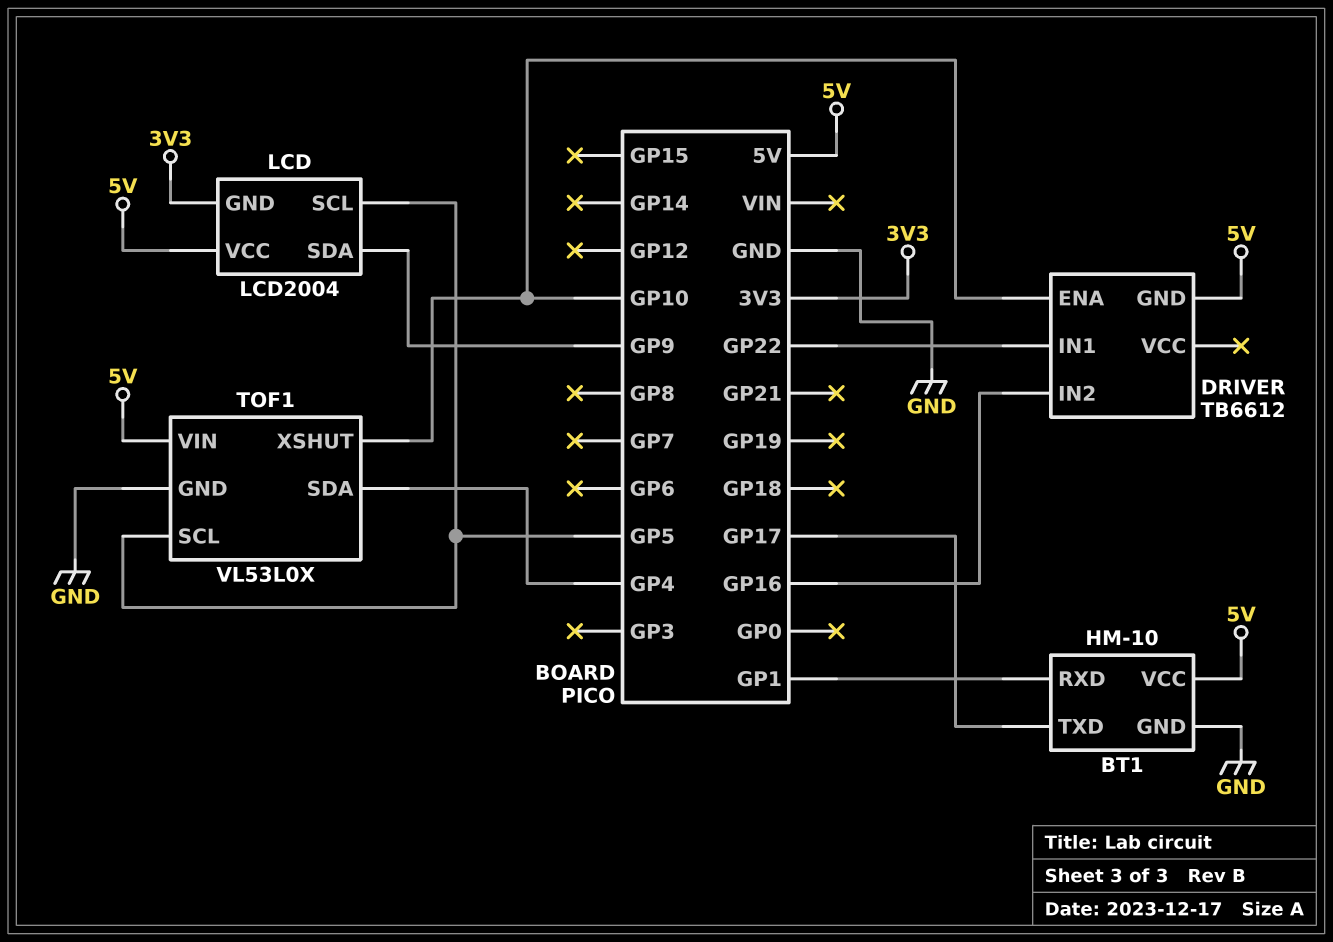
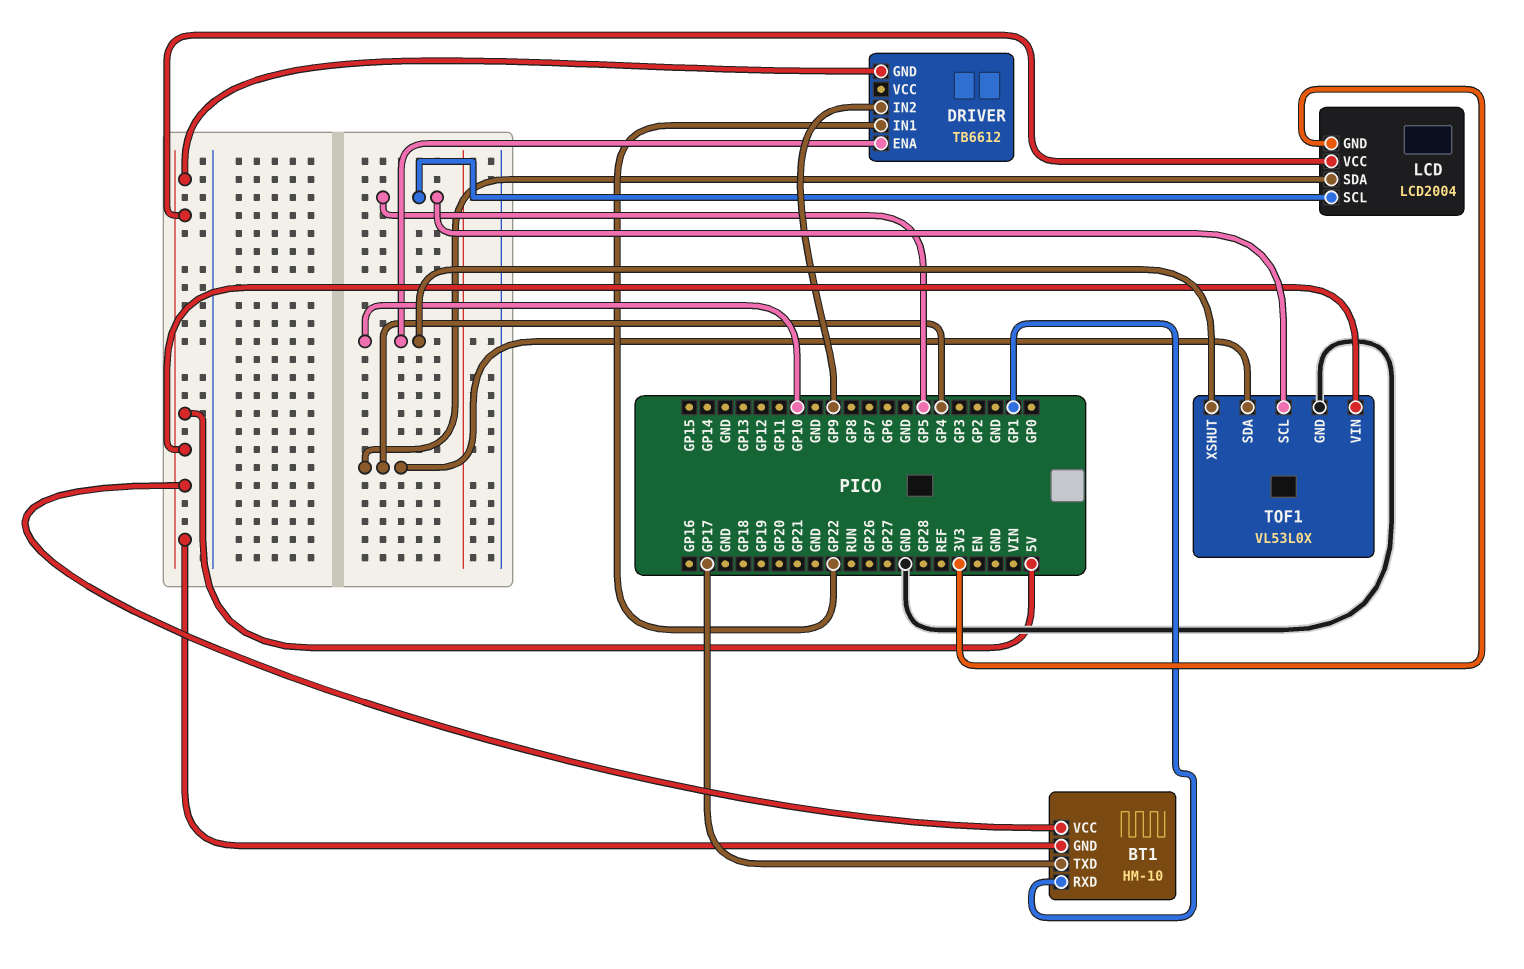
BT1 pin GND: GND -> 5V
DRIVER pin IN2: GP16 -> GP9
LCD pin SDA: GP9 -> GP4

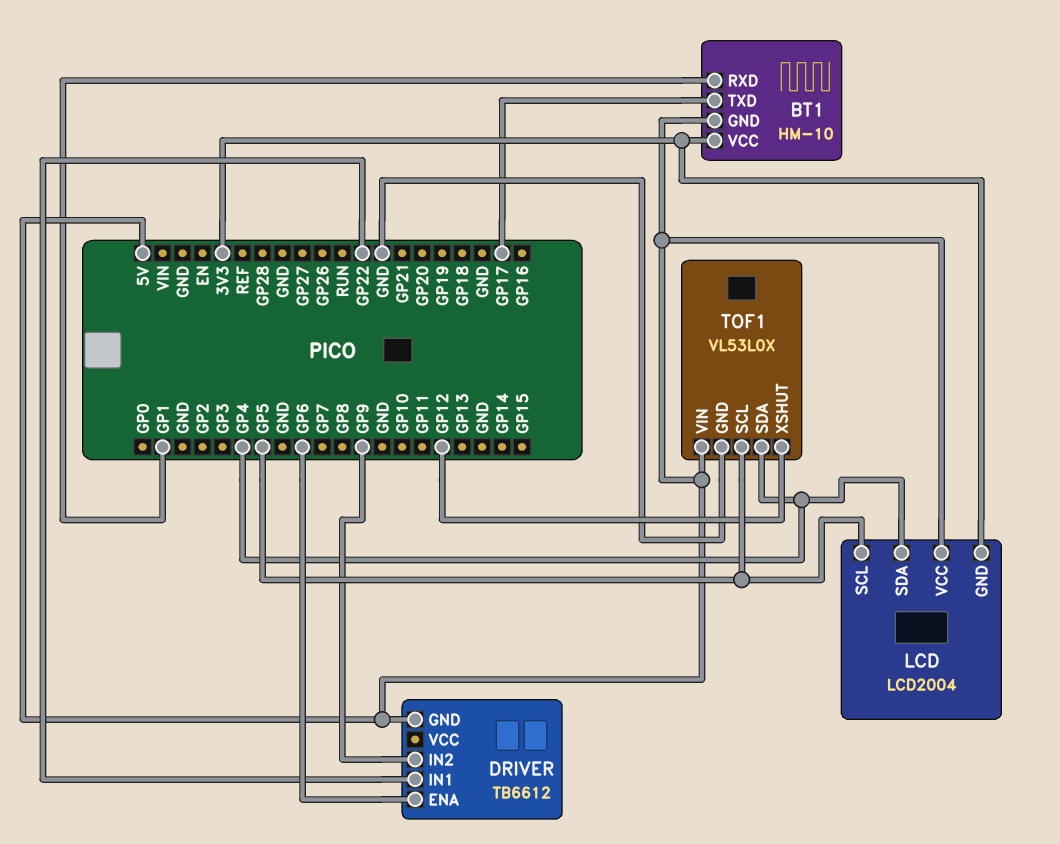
BT1 pin VCC: 5V -> 3V3
DRIVER pin ENA: GP10 -> GP6
TOF1 pin XSHUT: GP10 -> GP12

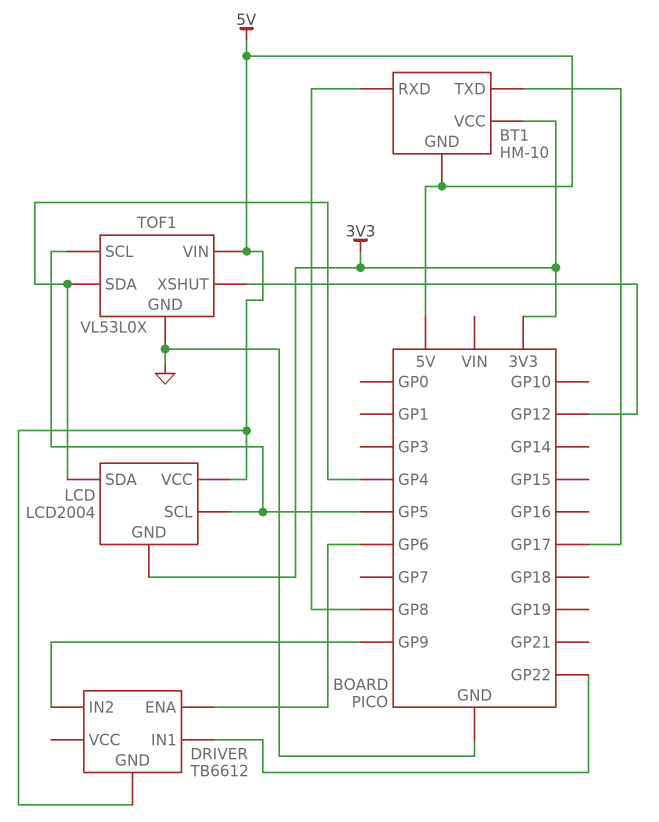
BT1 pin RXD: GP1 -> GP8

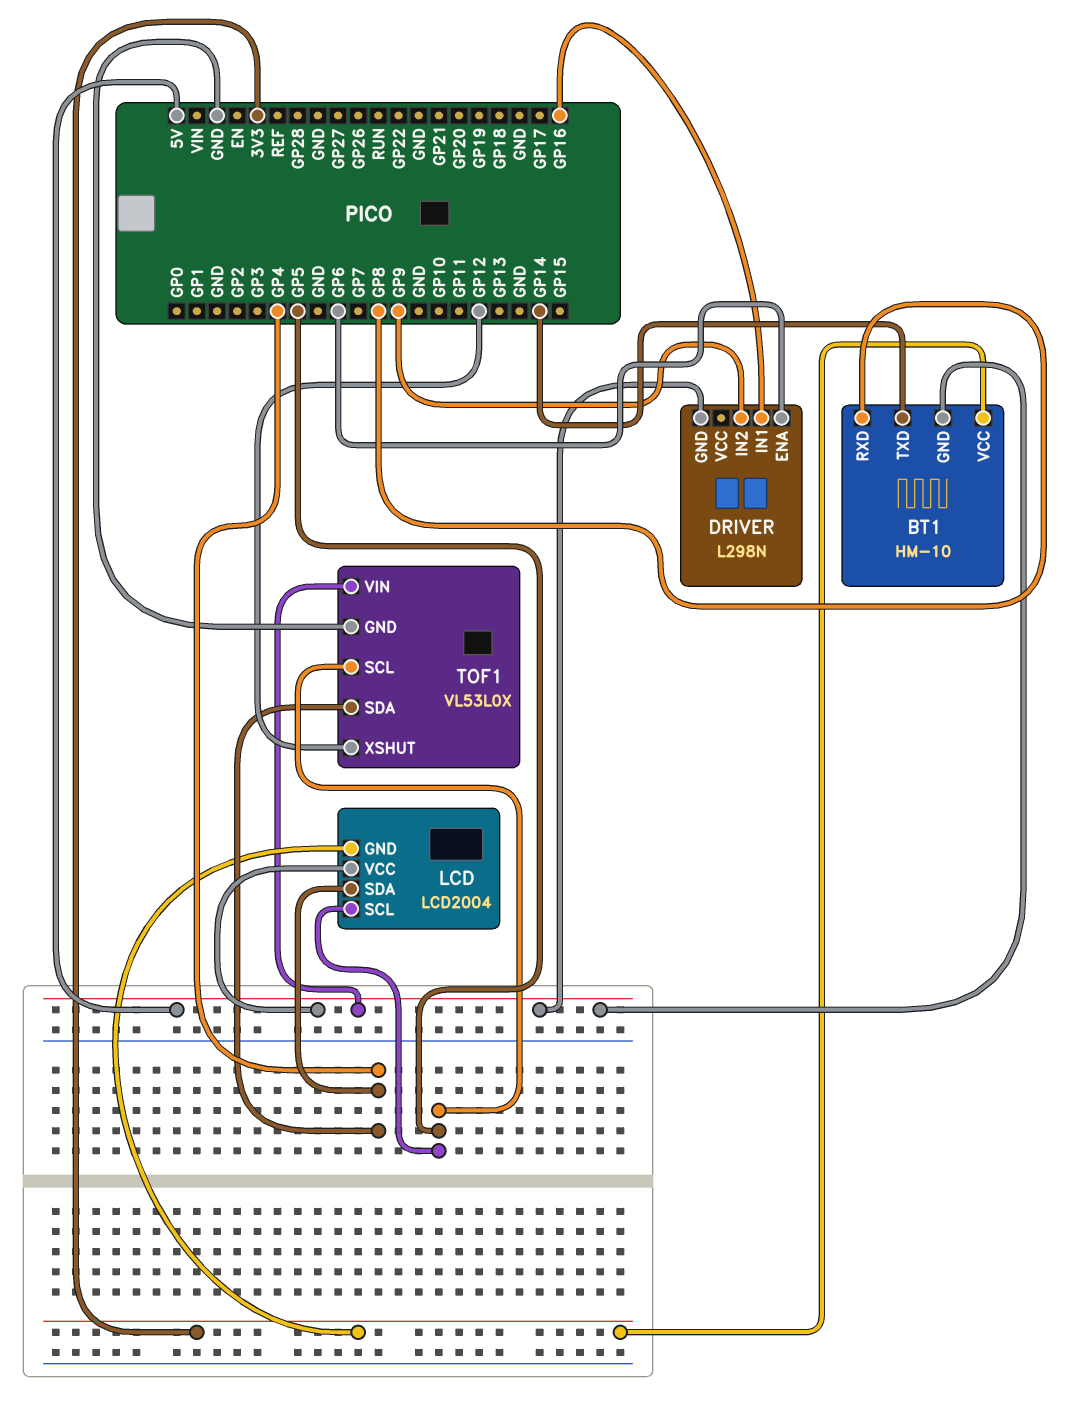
BT1 pin TXD: GP17 -> GP14
DRIVER: TB6612 -> L298N
DRIVER pin IN1: GP22 -> GP16

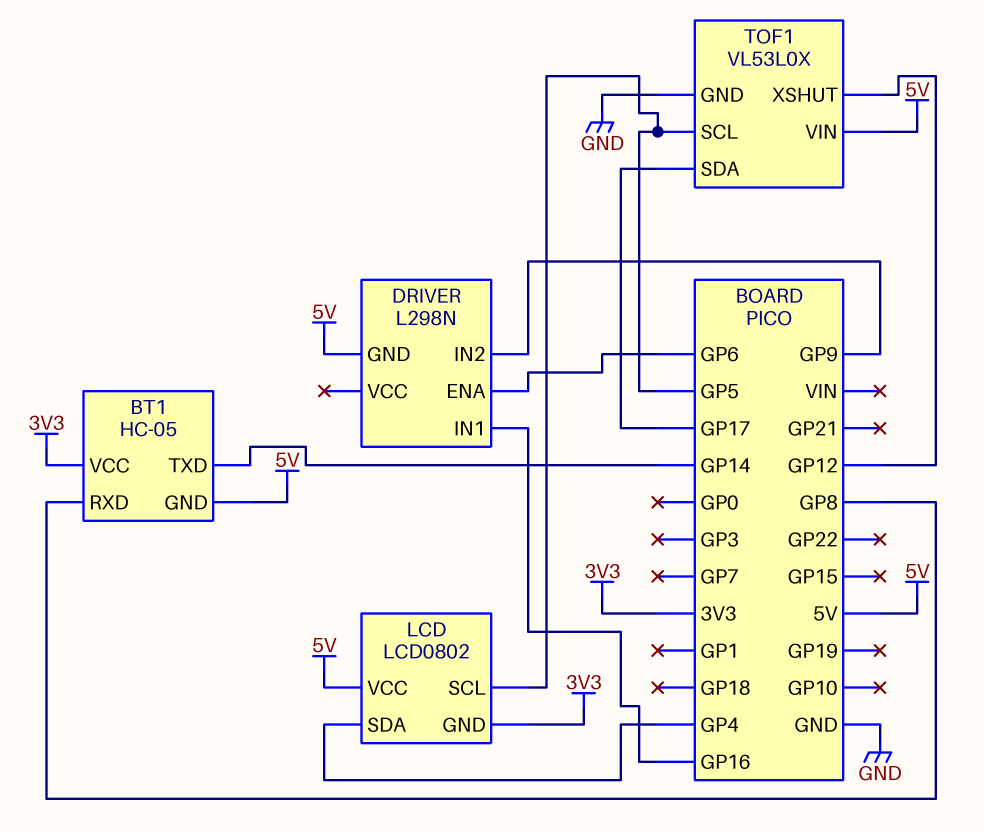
BT1: HM-10 -> HC-05
LCD: LCD2004 -> LCD0802
TOF1 pin SDA: GP4 -> GP17

